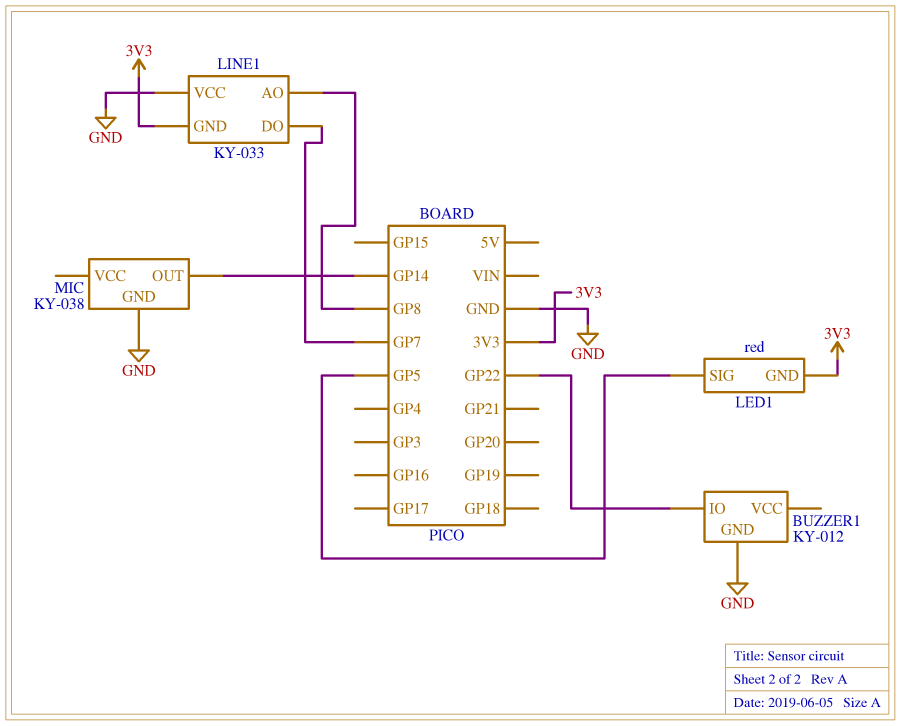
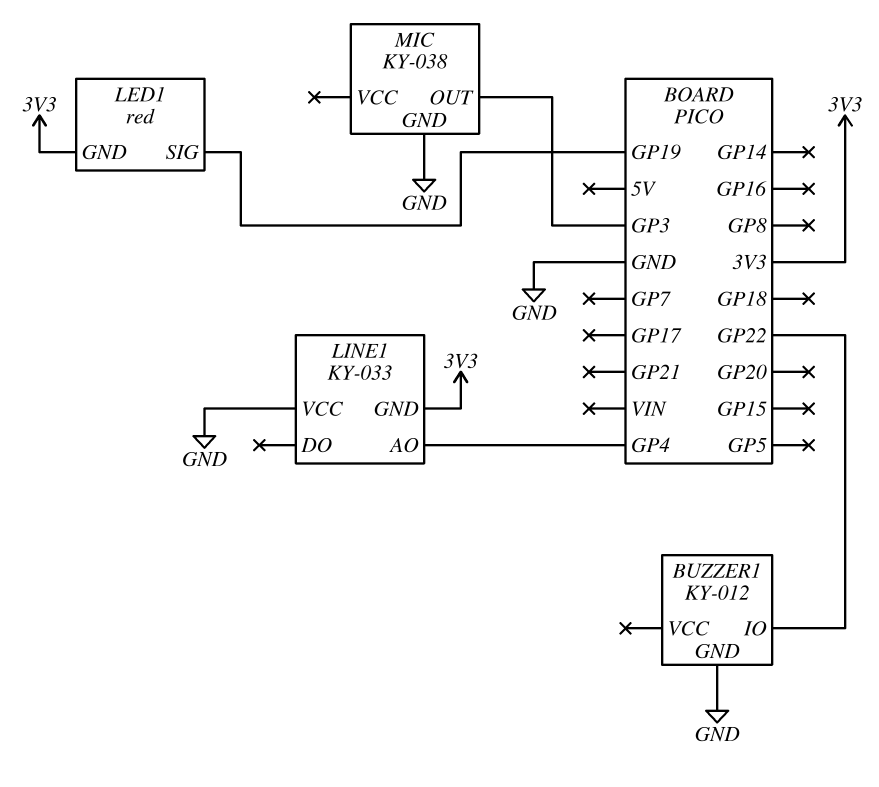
LED1 pin SIG: GP5 -> GP19
LINE1 pin AO: GP8 -> GP4
LINE1 pin DO: GP7 -> none
MIC pin OUT: GP14 -> GP3

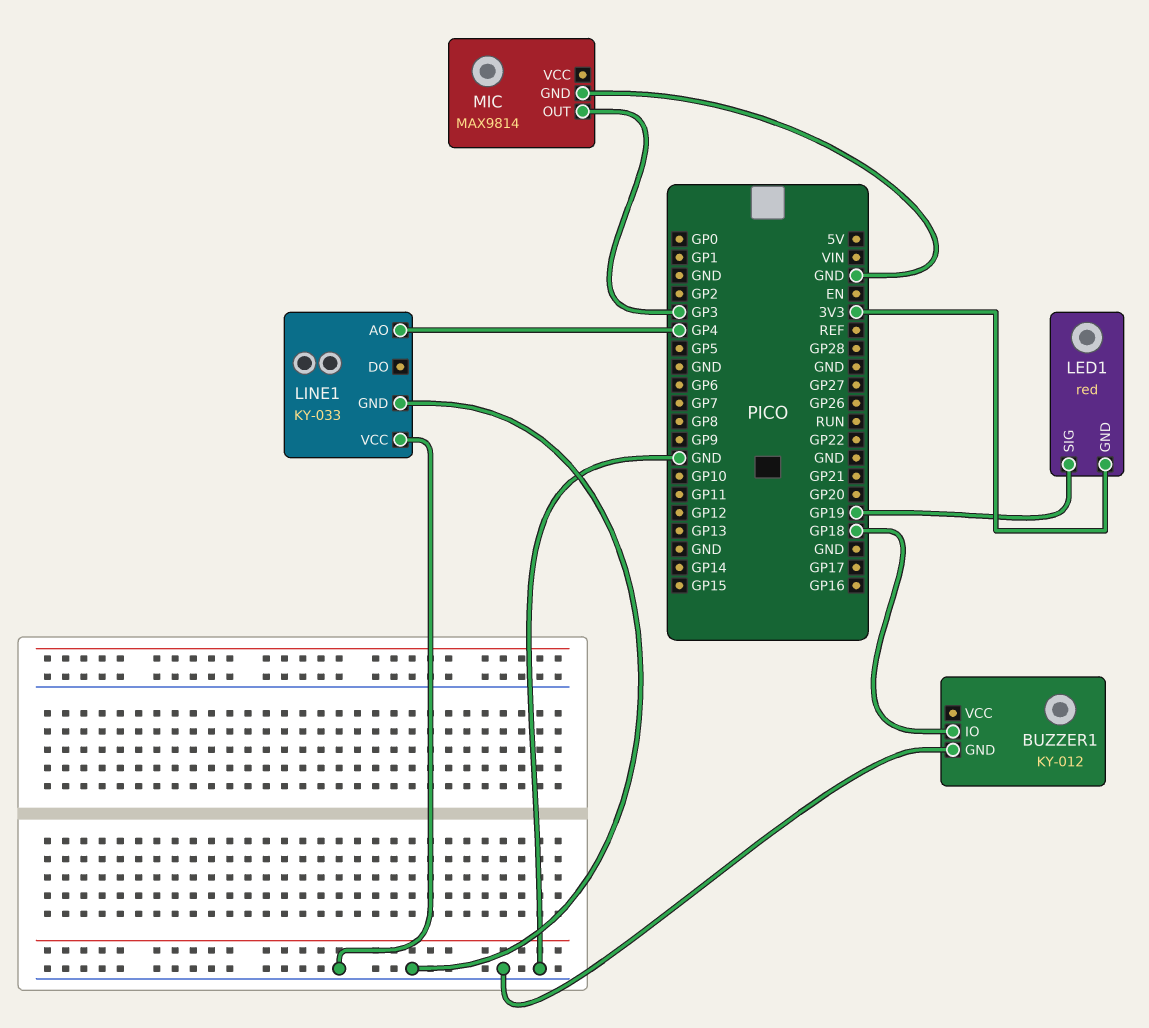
BUZZER1 pin IO: GP22 -> GP18
LINE1 pin GND: 3V3 -> GND
MIC: KY-038 -> MAX9814

